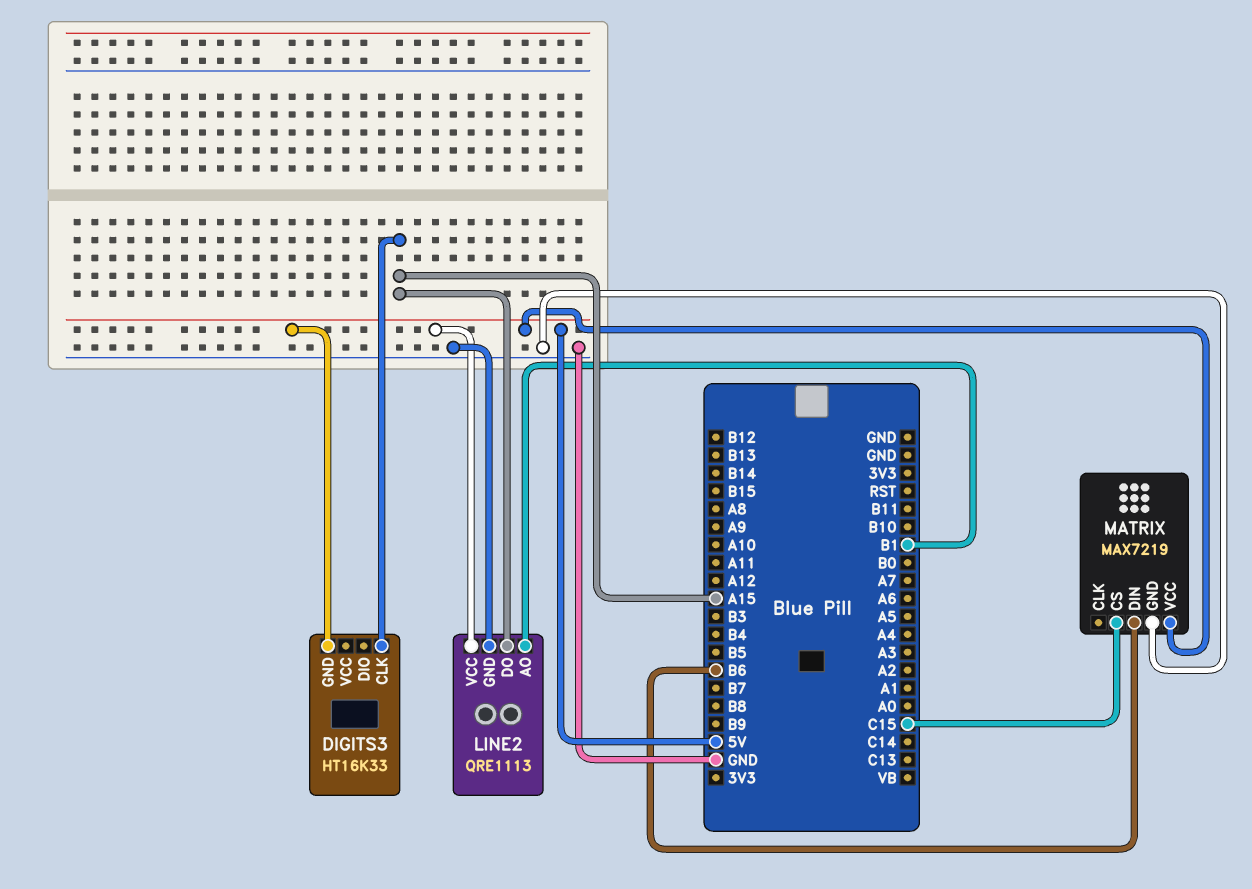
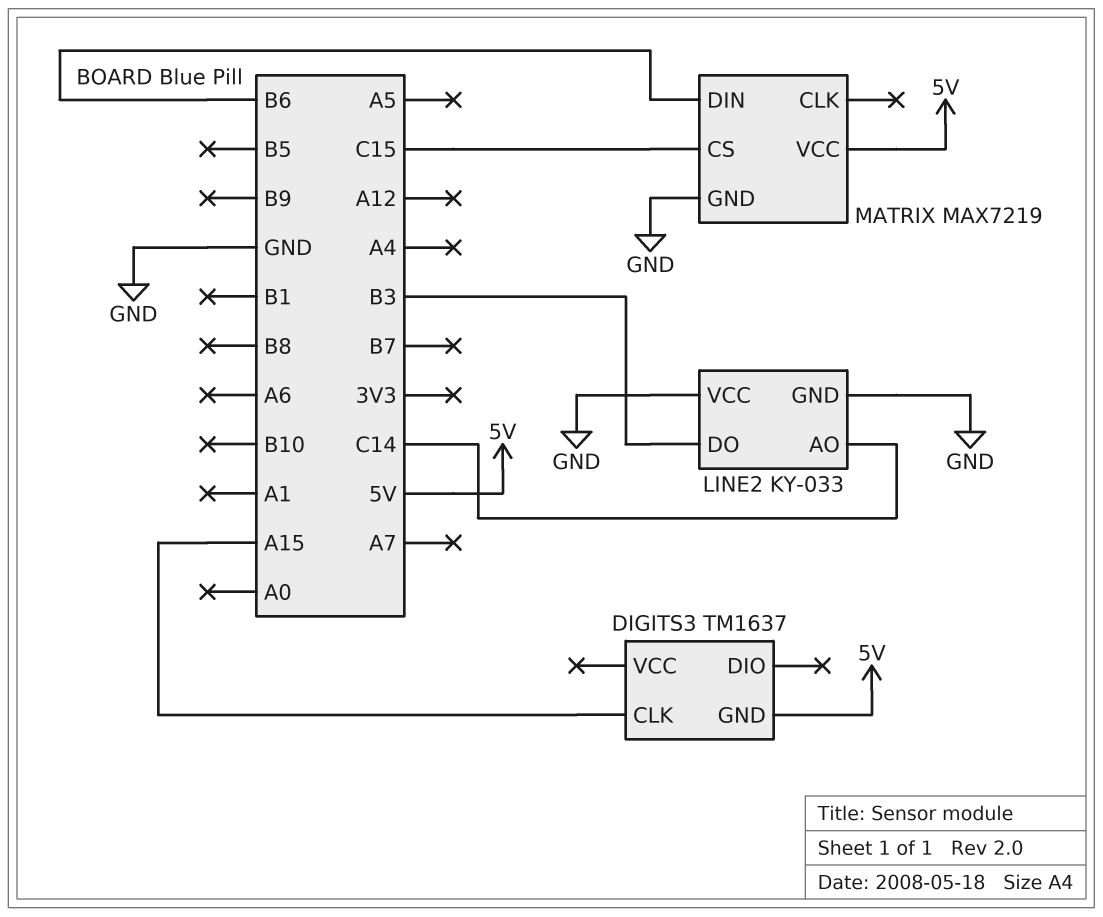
DIGITS3: HT16K33 -> TM1637
LINE2: QRE1113 -> KY-033
LINE2 pin AO: B1 -> C14
LINE2 pin DO: A15 -> B3
LINE2 pin VCC: 5V -> GND

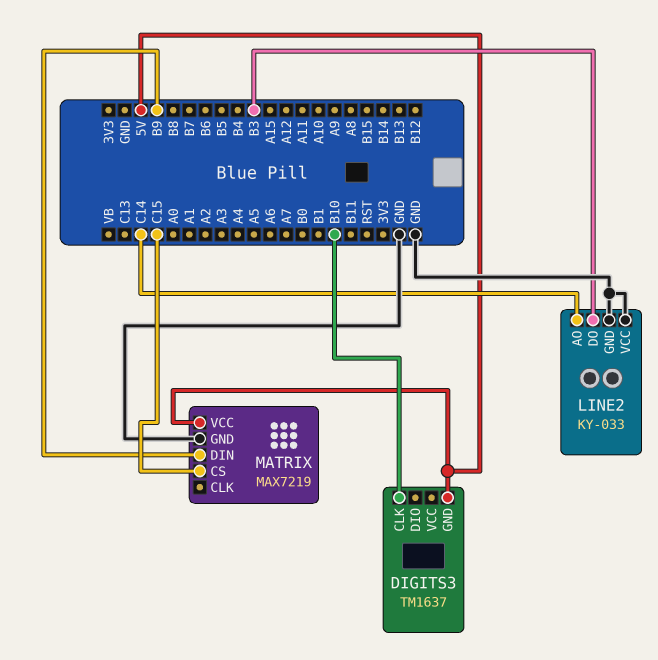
DIGITS3 pin CLK: A15 -> B10
MATRIX pin DIN: B6 -> B9

